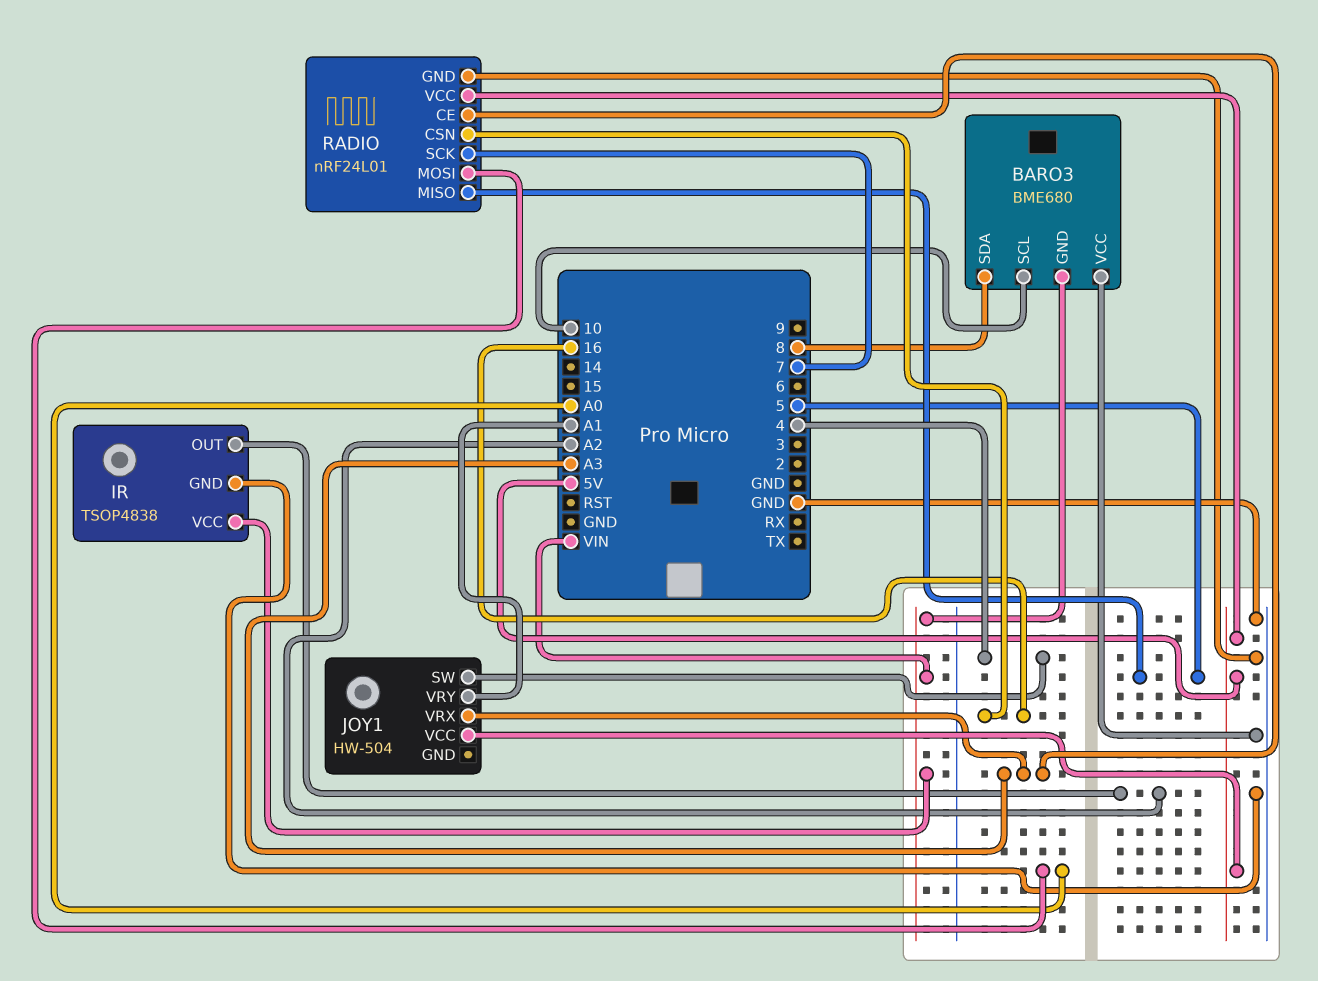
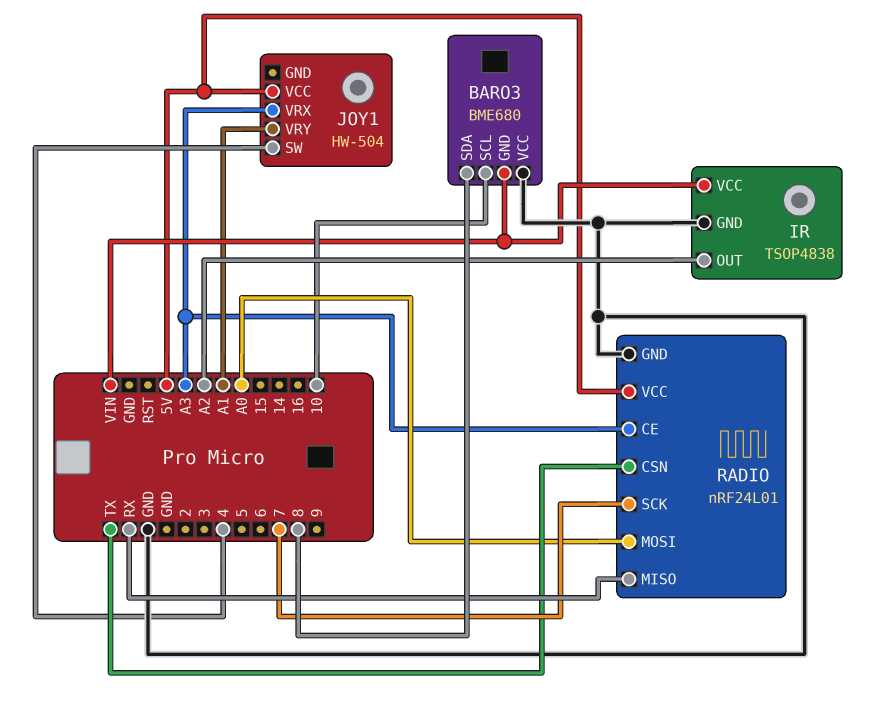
RADIO pin CSN: 16 -> TX
RADIO pin MISO: 5 -> RX

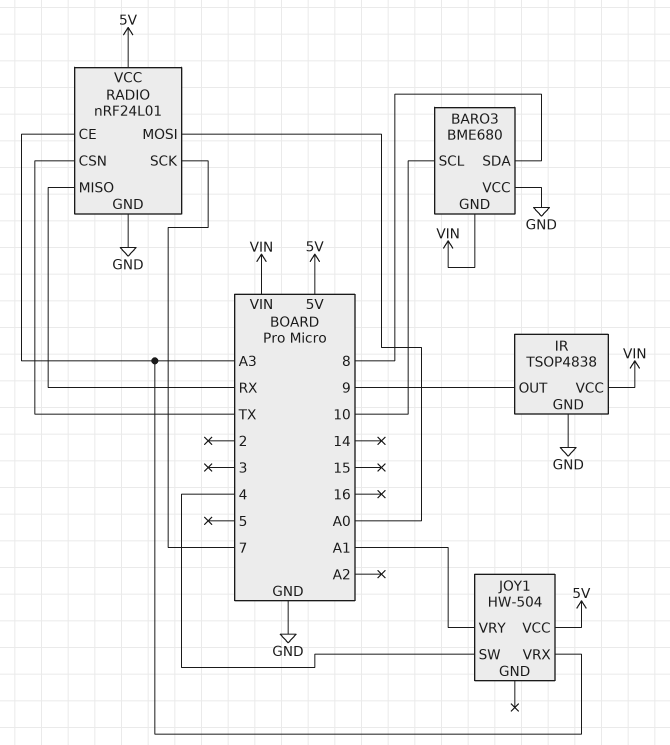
IR pin OUT: A2 -> 9

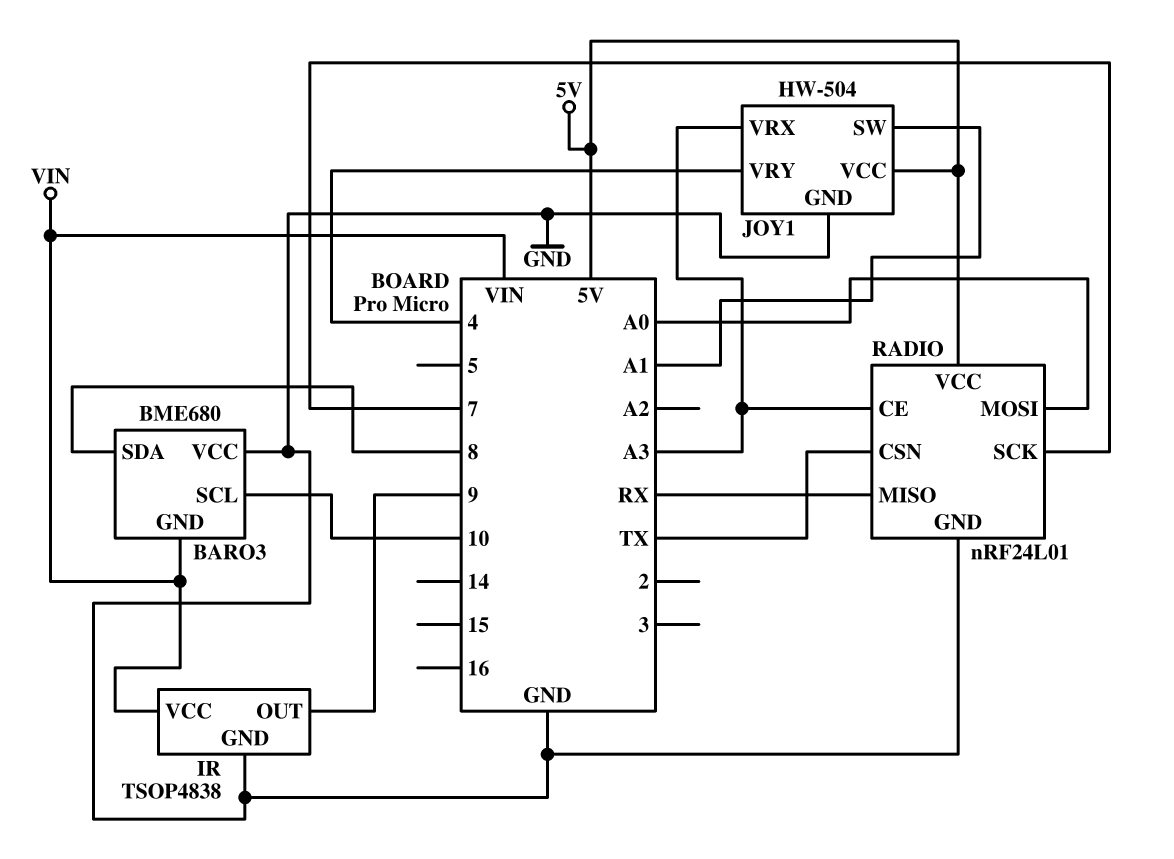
JOY1 pin GND: none -> GND
JOY1 pin SW: 4 -> A1
JOY1 pin VRY: A1 -> 4

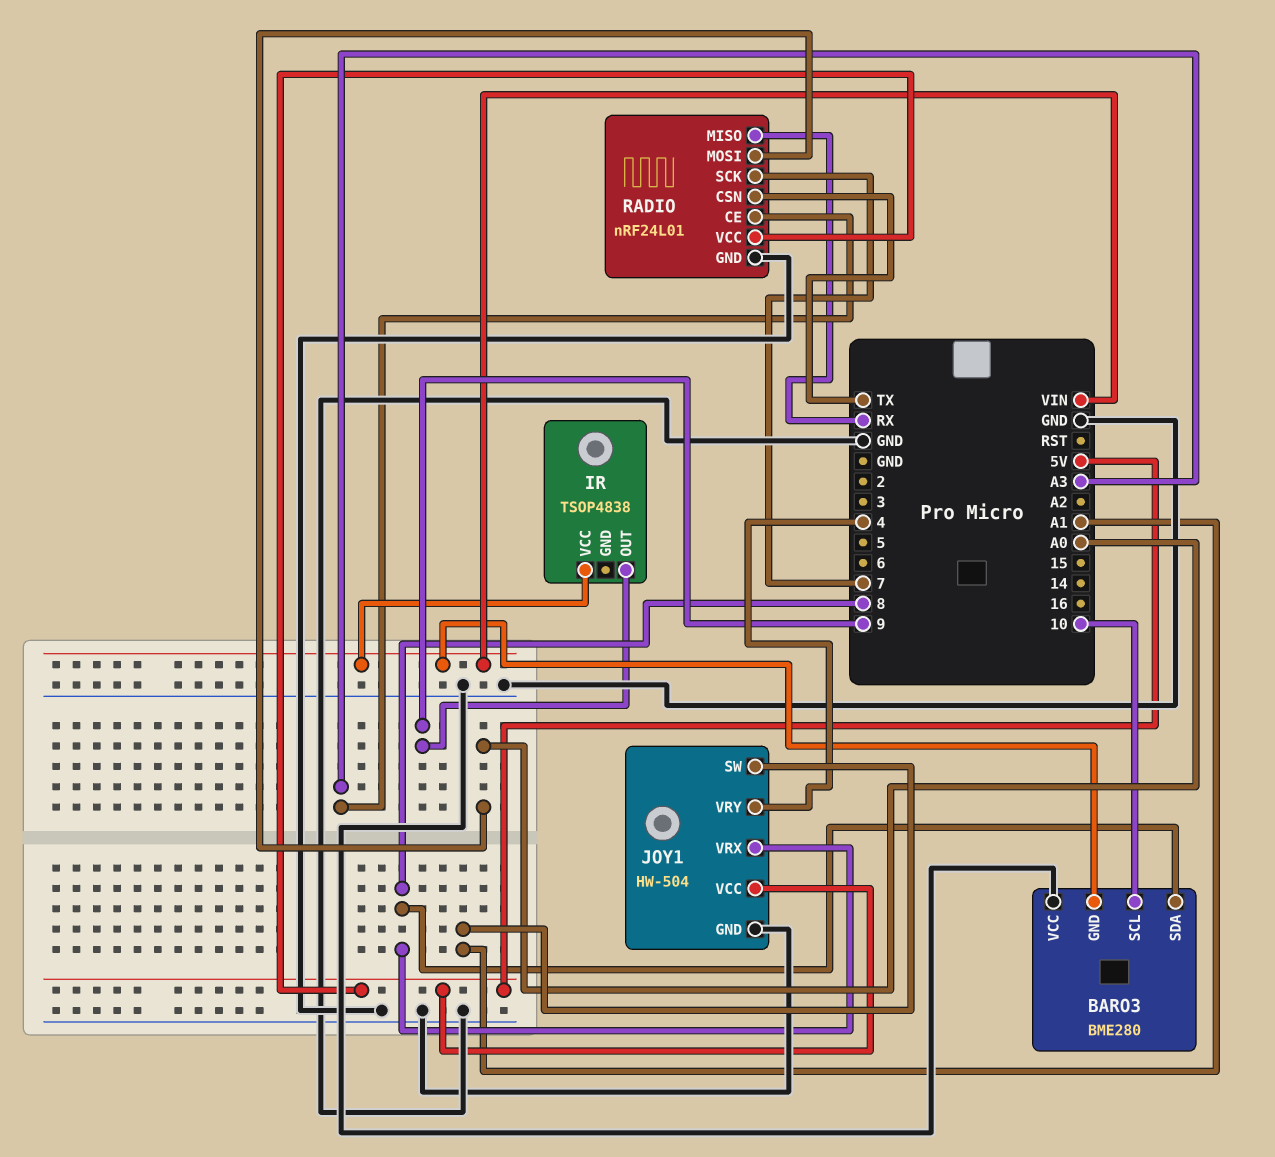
BARO3: BME680 -> BME280
IR pin GND: GND -> none
JOY1 pin VRX: A3 -> 8

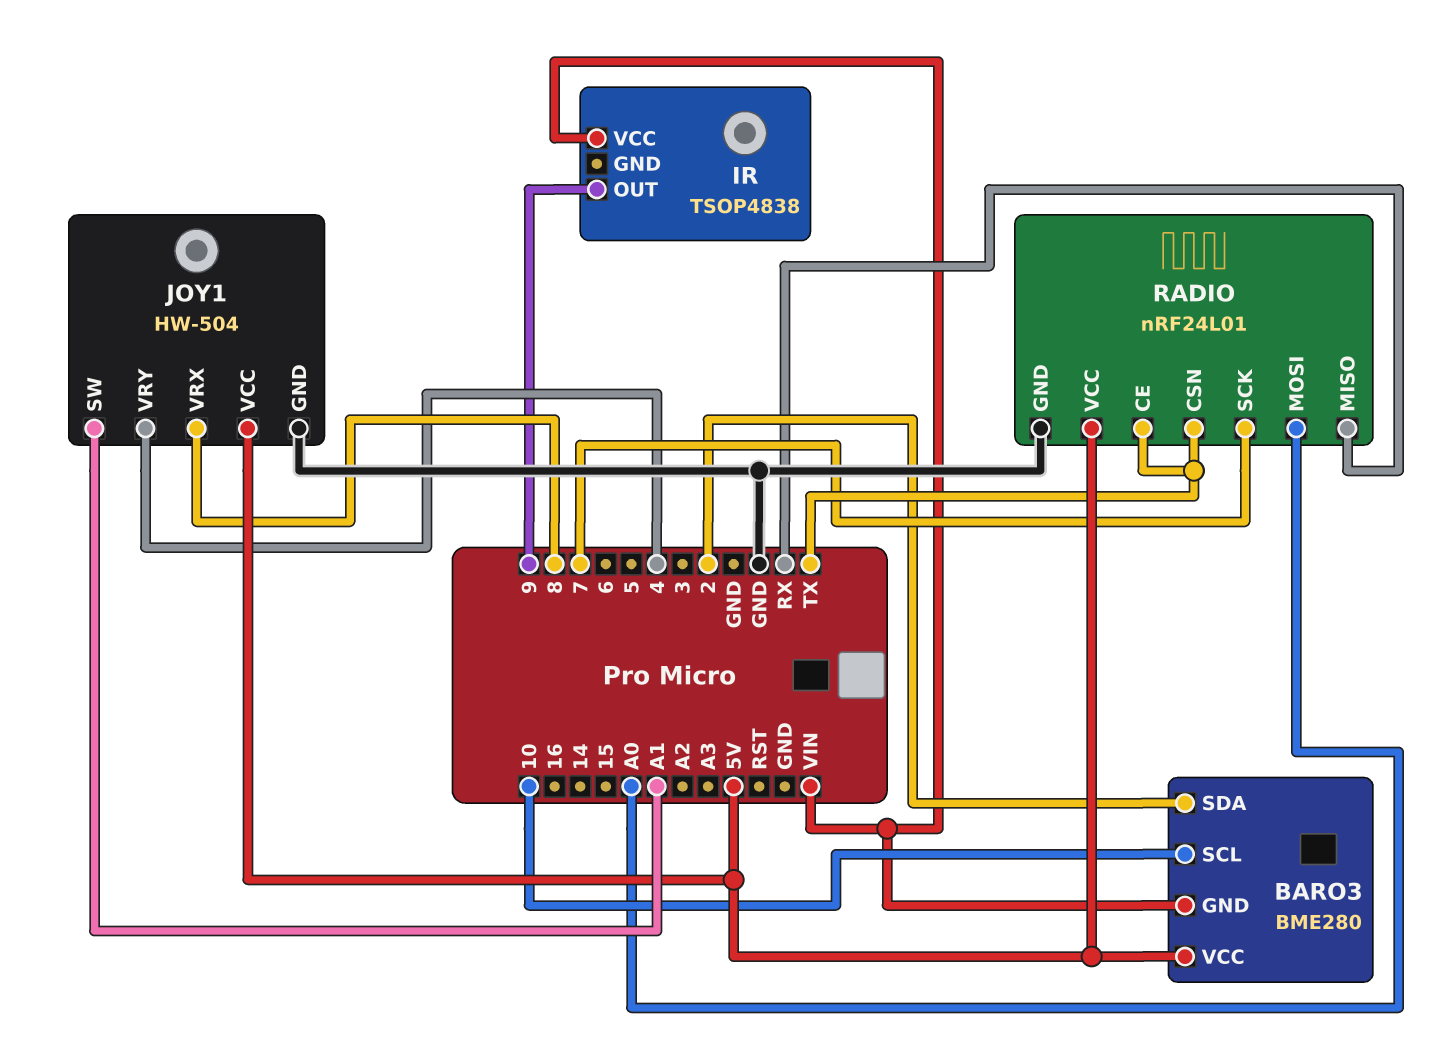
BARO3 pin SDA: 8 -> 2
BARO3 pin VCC: GND -> 5V
RADIO pin CE: A3 -> TX

